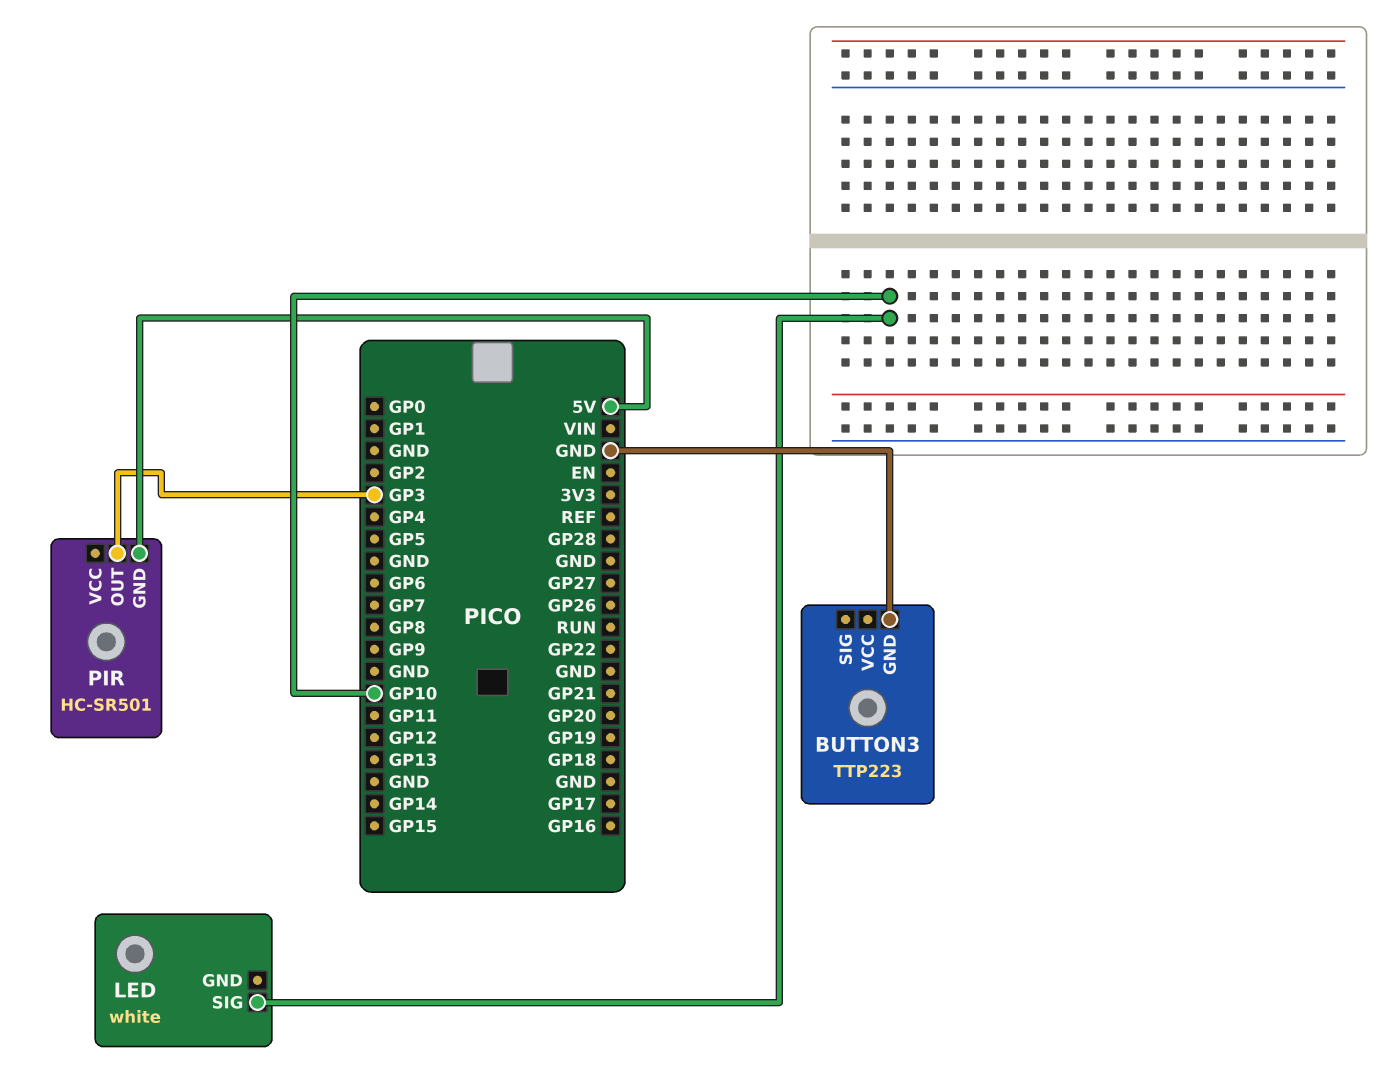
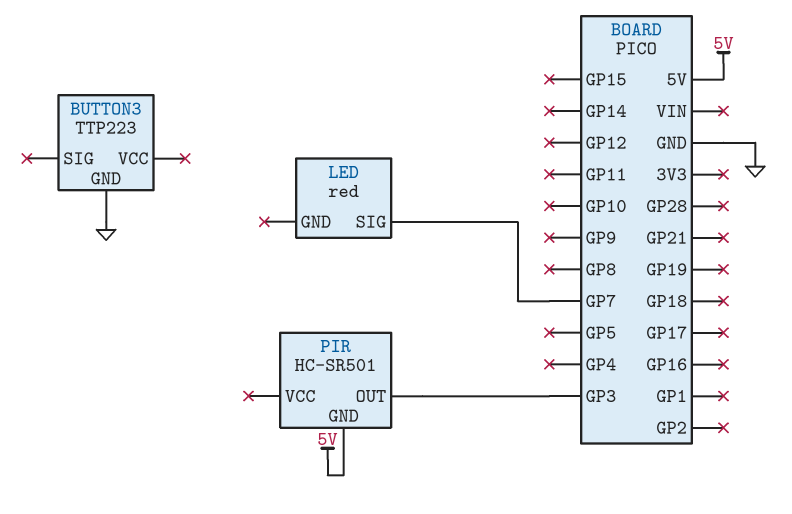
LED: white -> red
LED pin SIG: GP10 -> GP7

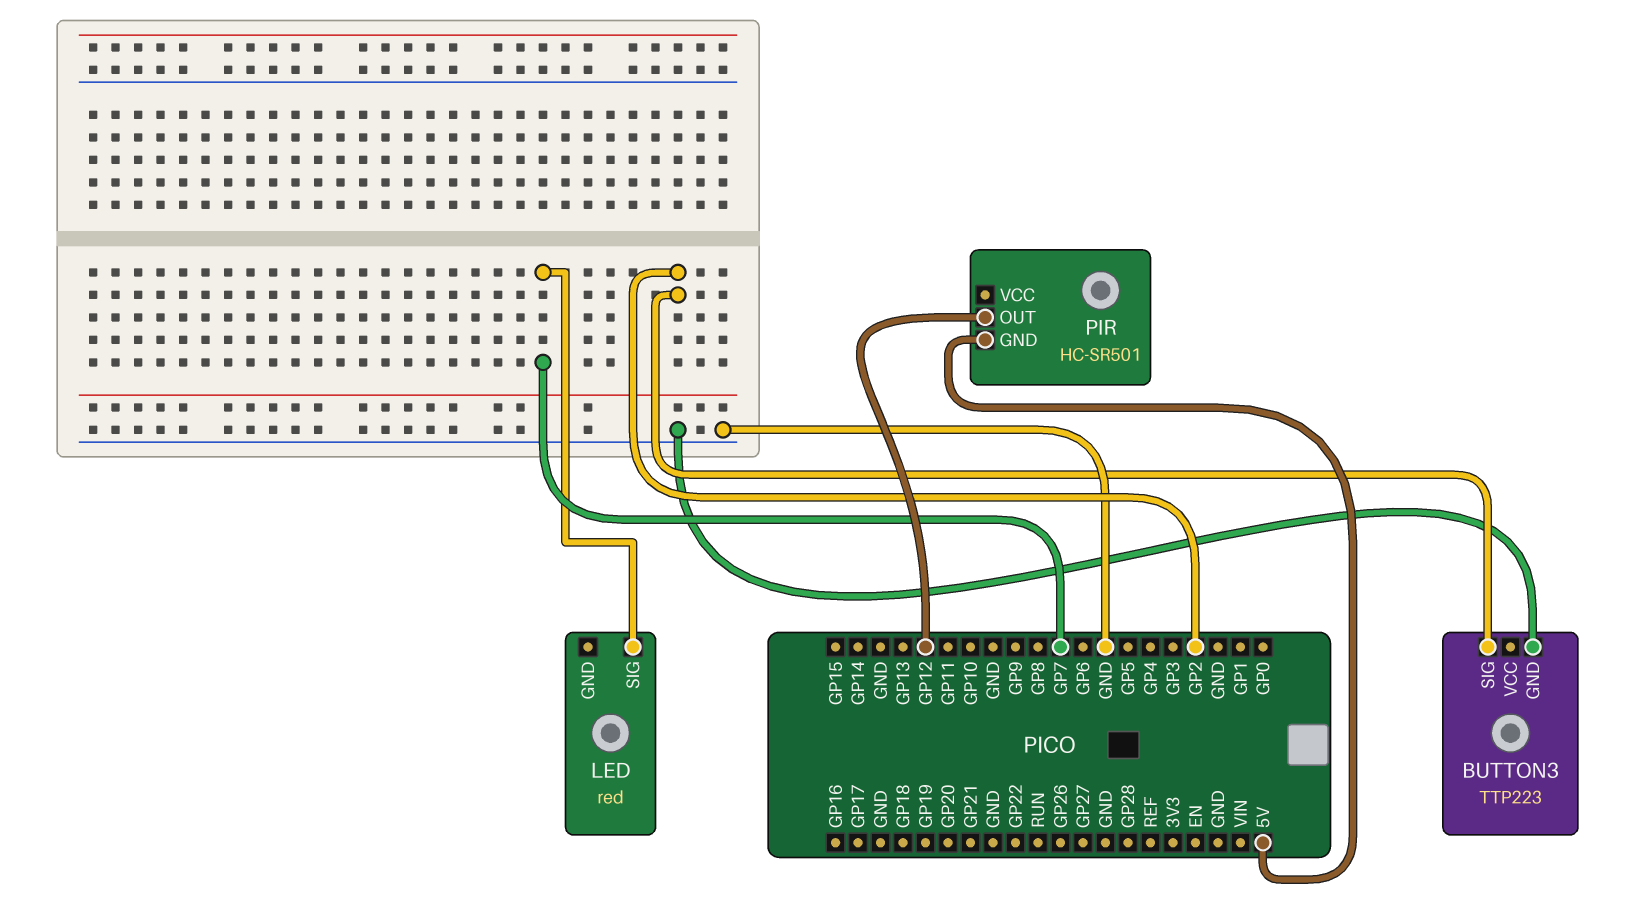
BUTTON3 pin SIG: none -> GP2
PIR pin OUT: GP3 -> GP12

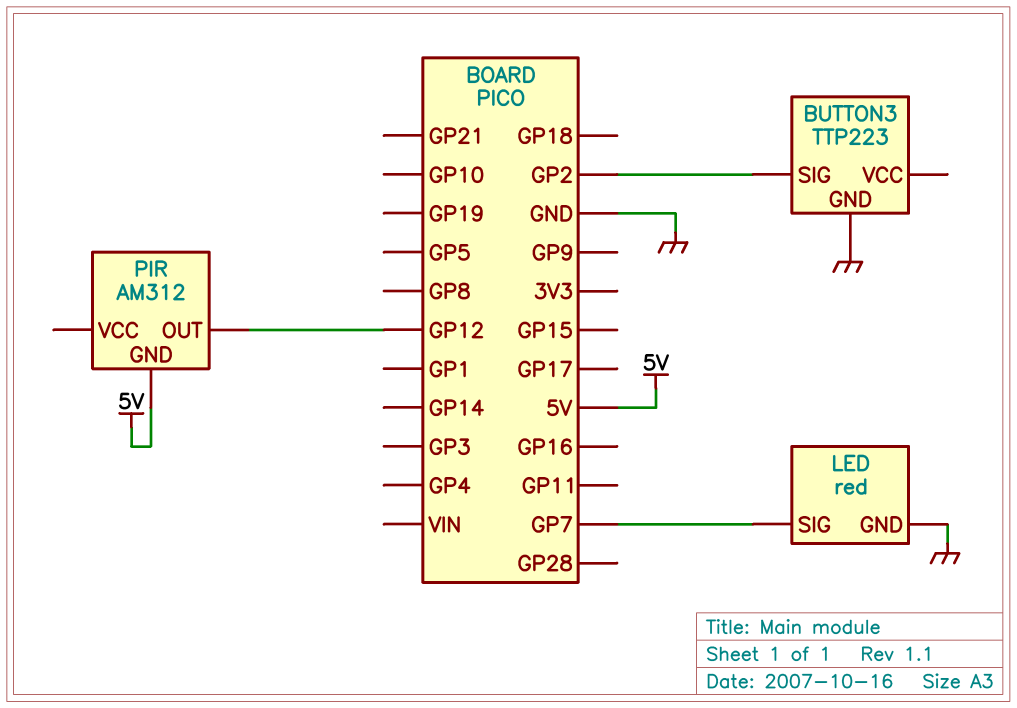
LED pin GND: none -> GND
PIR: HC-SR501 -> AM312

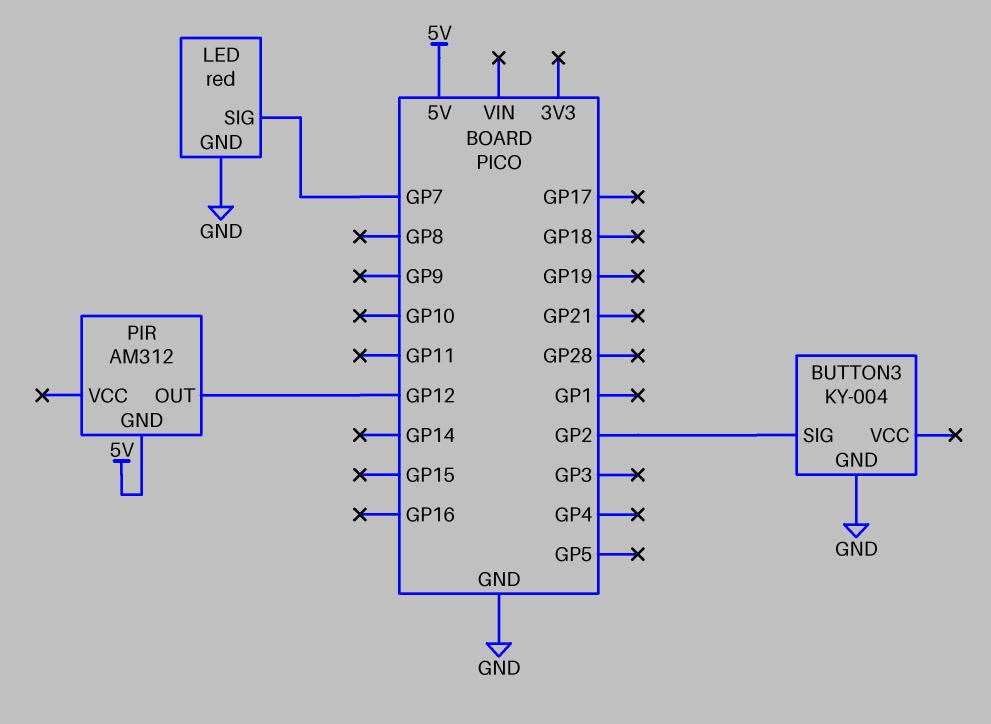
BUTTON3: TTP223 -> KY-004

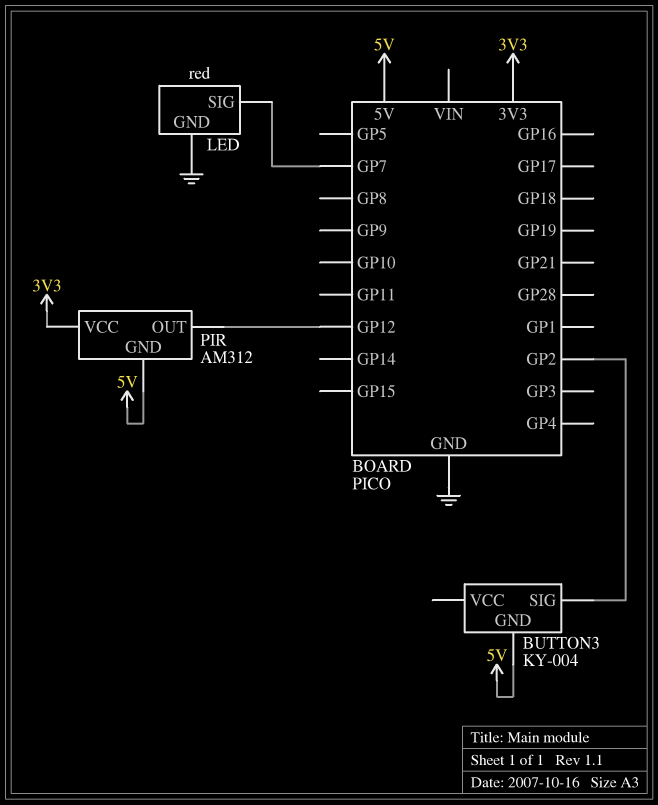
BUTTON3 pin GND: GND -> 5V
PIR pin VCC: none -> 3V3

